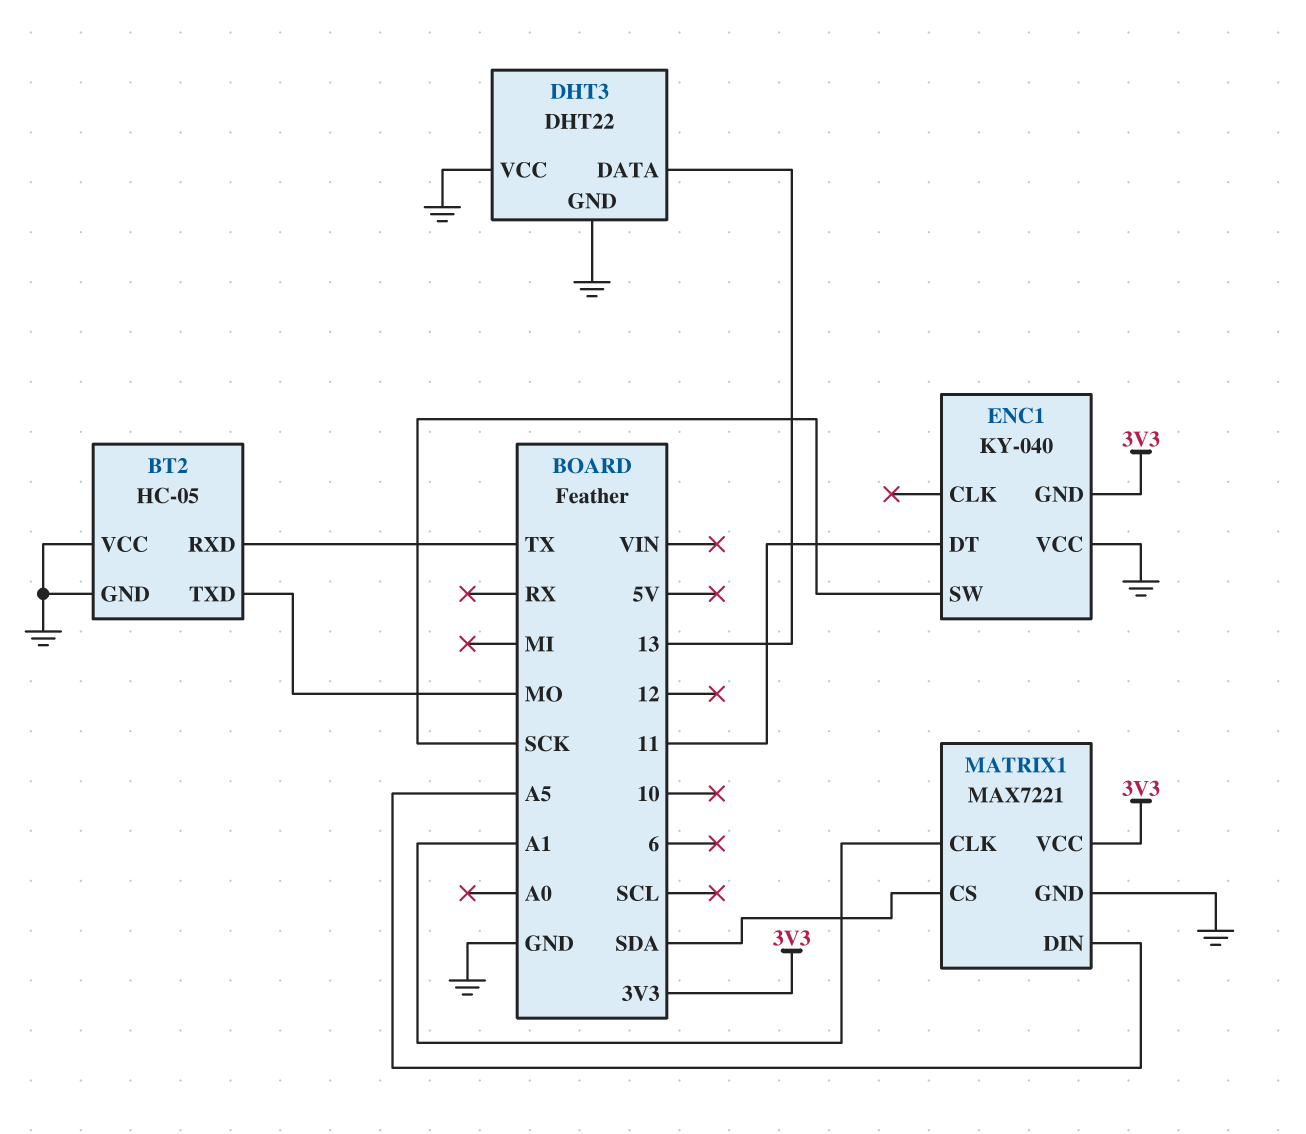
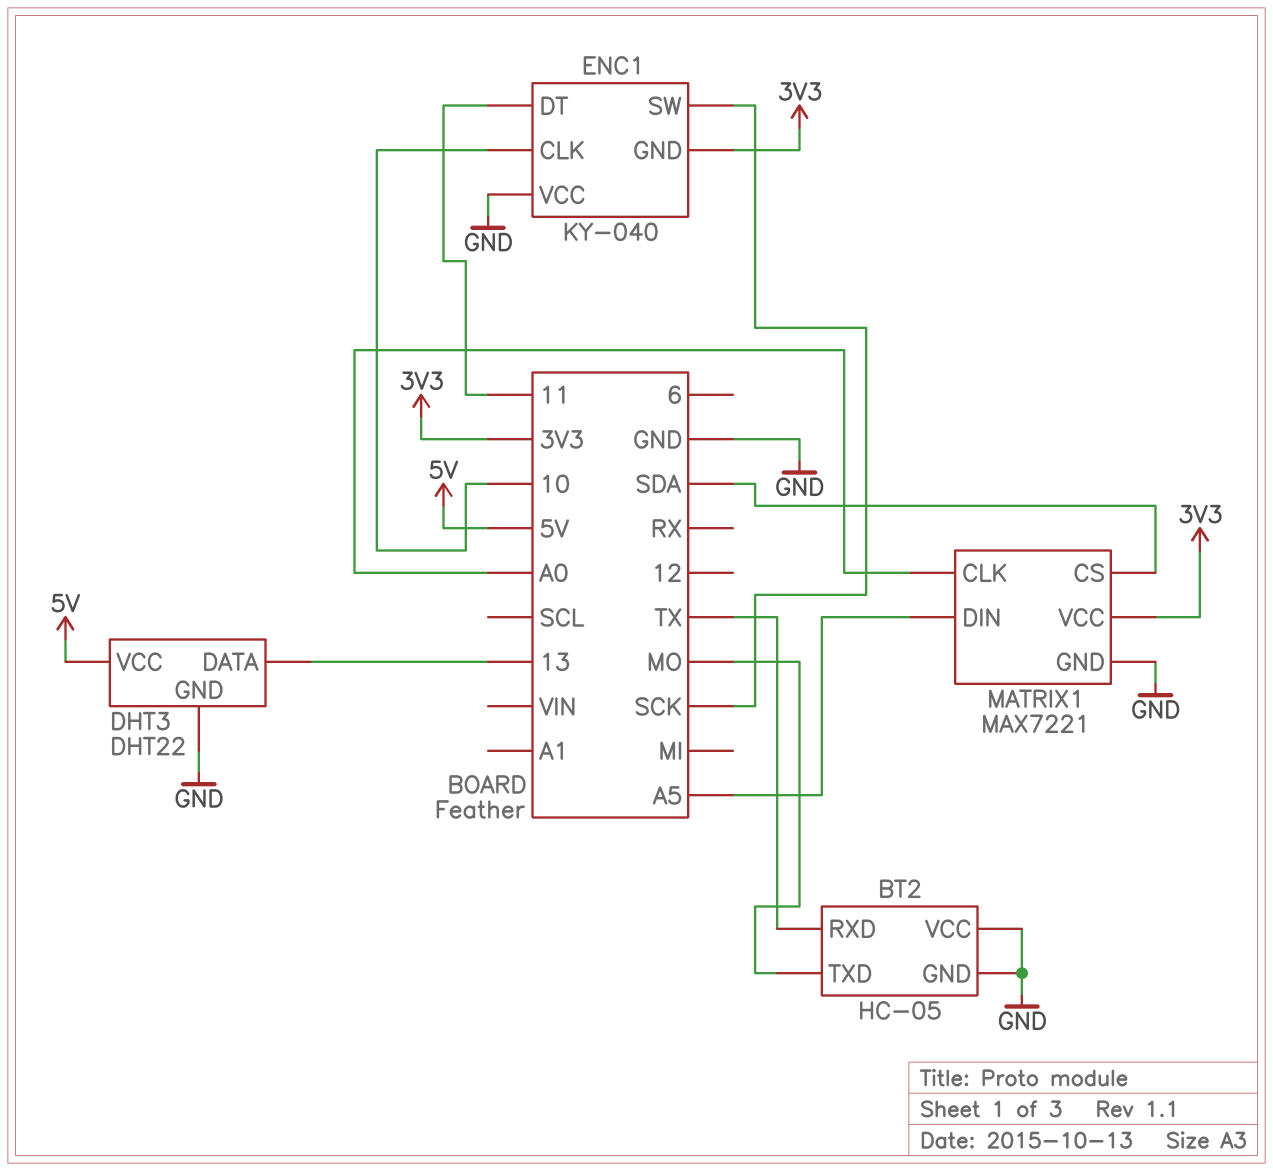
DHT3 pin VCC: GND -> 5V
ENC1 pin CLK: none -> 10
MATRIX1 pin CLK: A1 -> A0

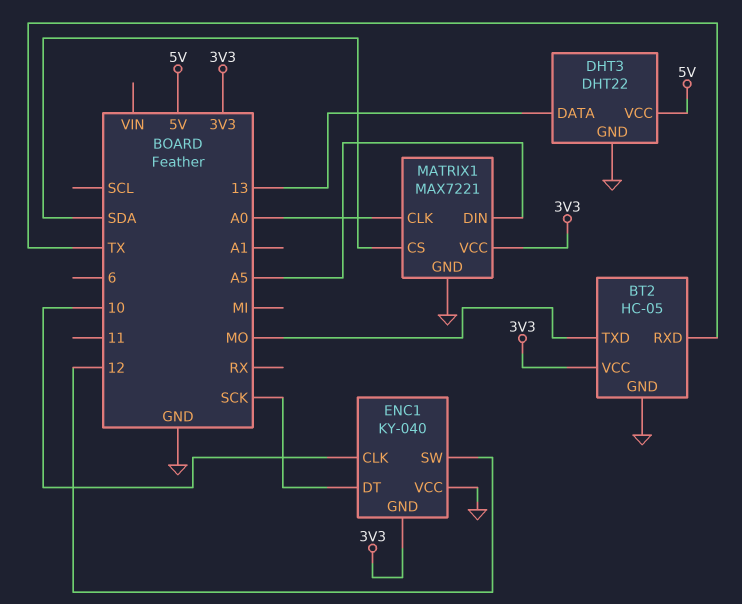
BT2 pin VCC: GND -> 3V3
ENC1 pin DT: 11 -> SCK
ENC1 pin SW: SCK -> 12

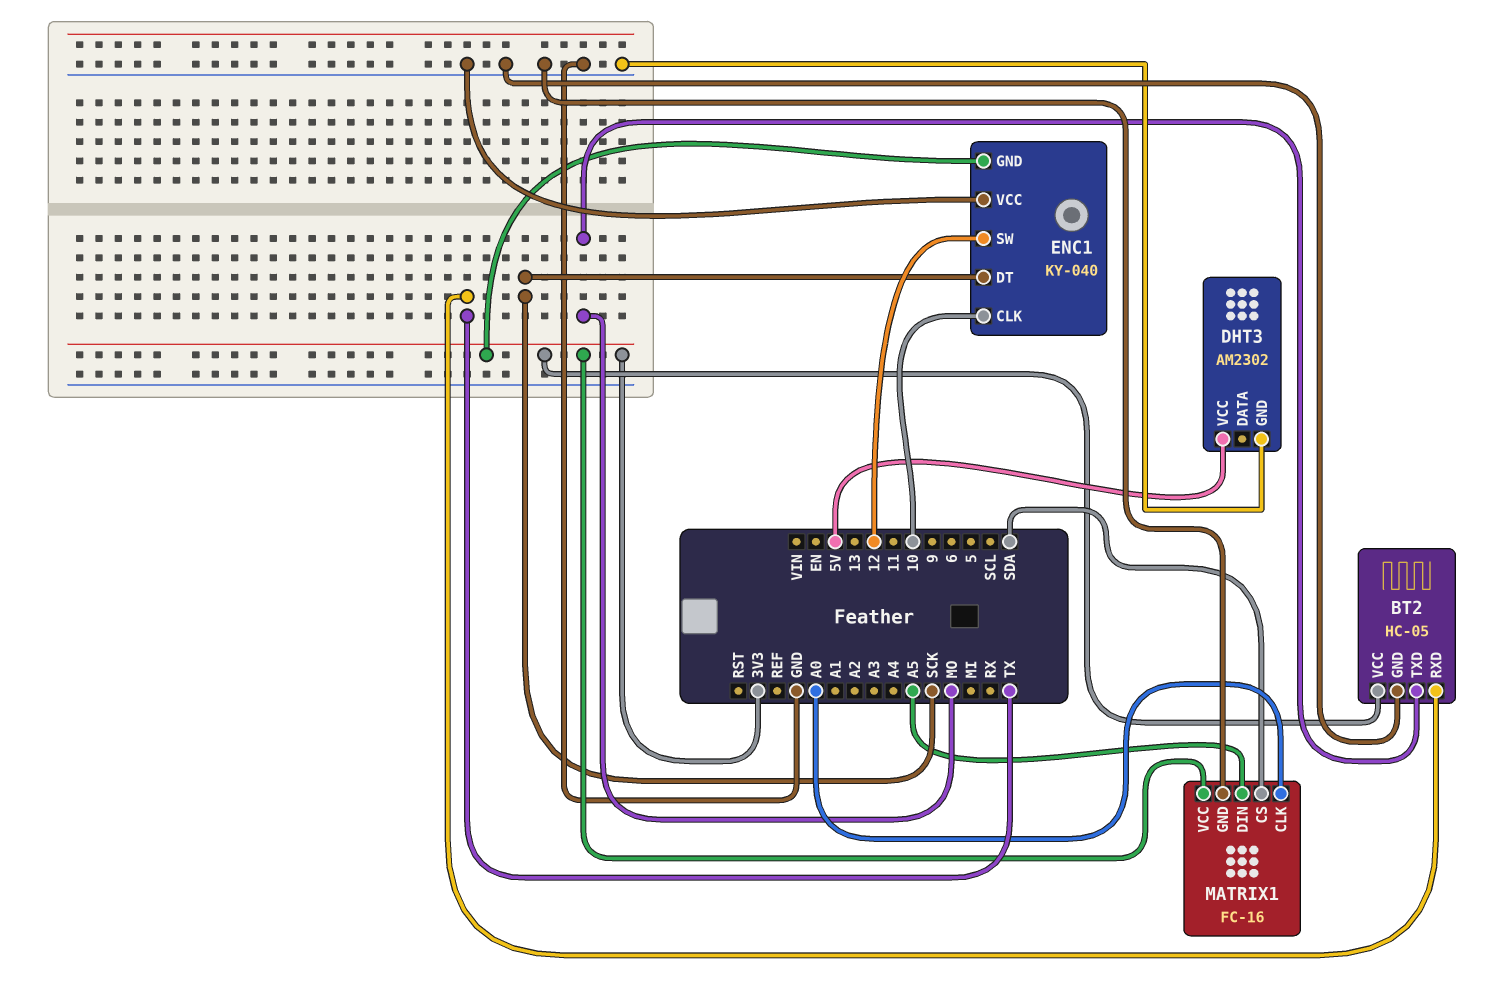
DHT3: DHT22 -> AM2302
DHT3 pin DATA: 13 -> none
MATRIX1: MAX7221 -> FC-16

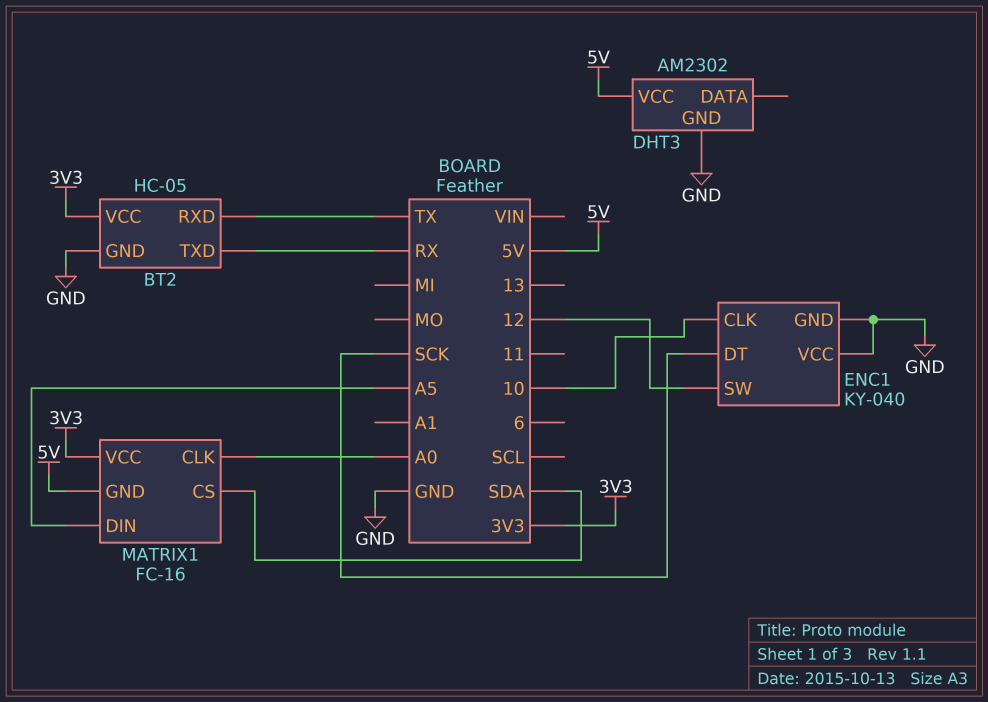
BT2 pin TXD: MO -> RX
ENC1 pin GND: 3V3 -> GND
MATRIX1 pin GND: GND -> 5V

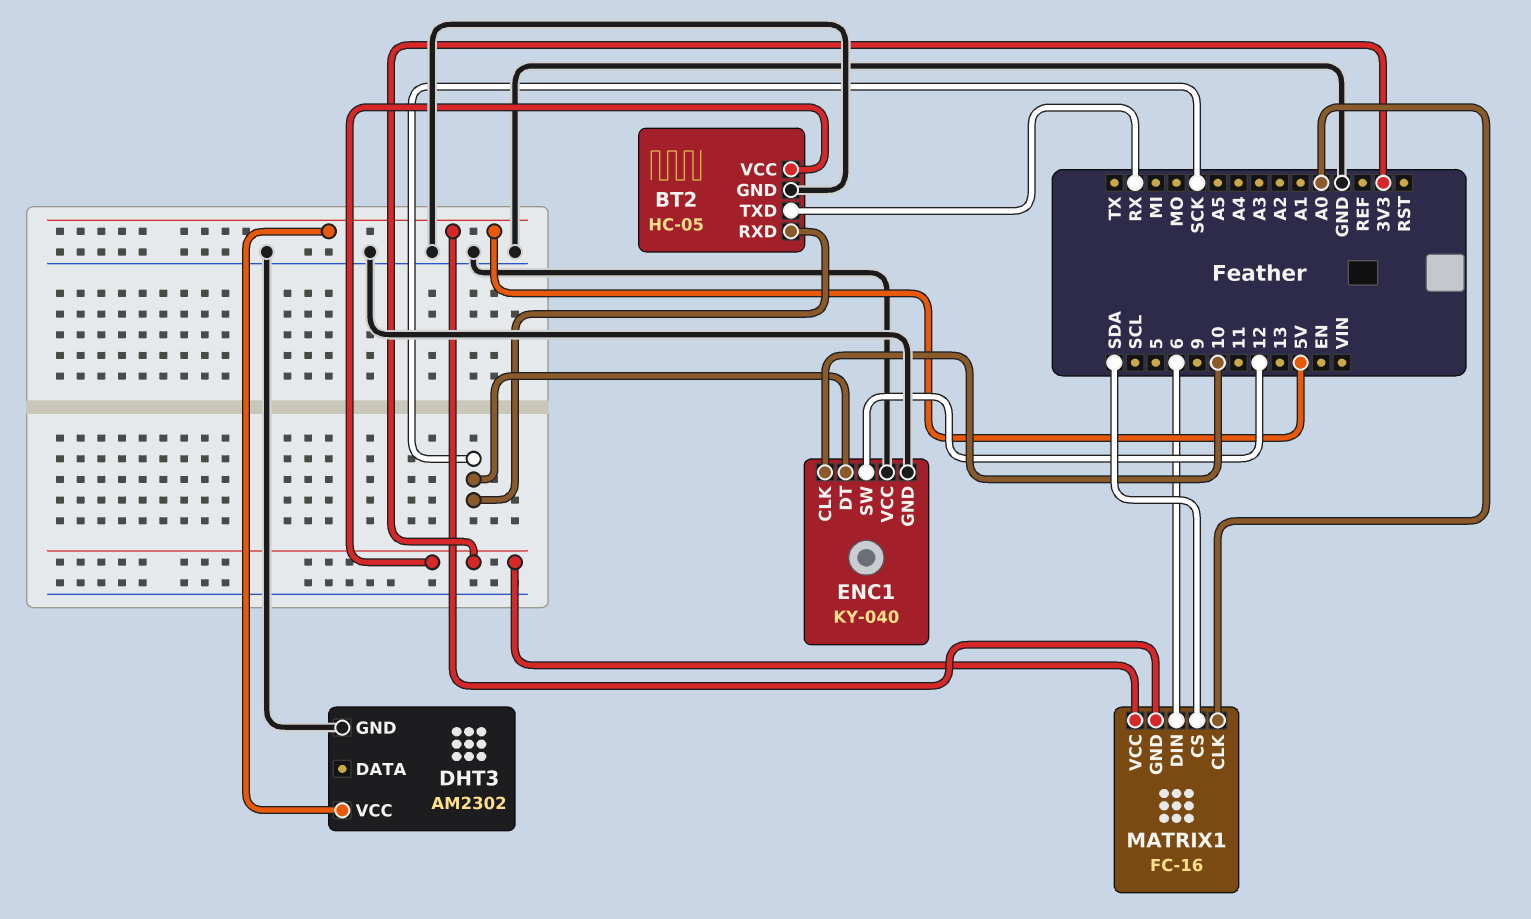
BT2 pin RXD: TX -> SCK
MATRIX1 pin DIN: A5 -> 6

